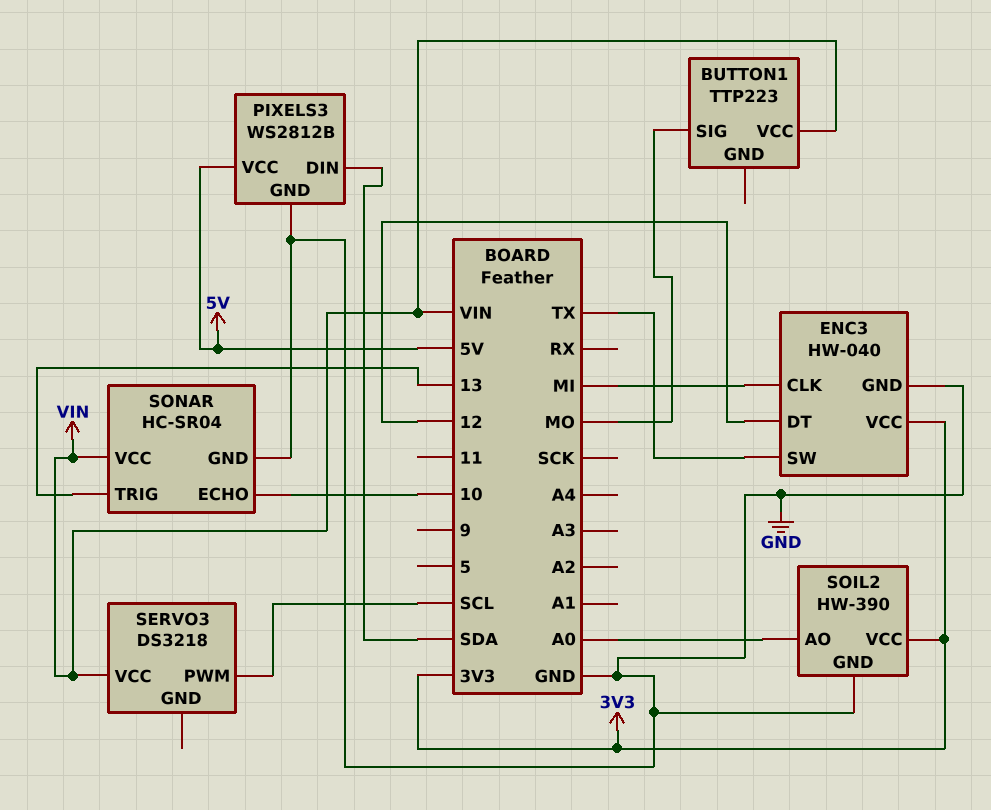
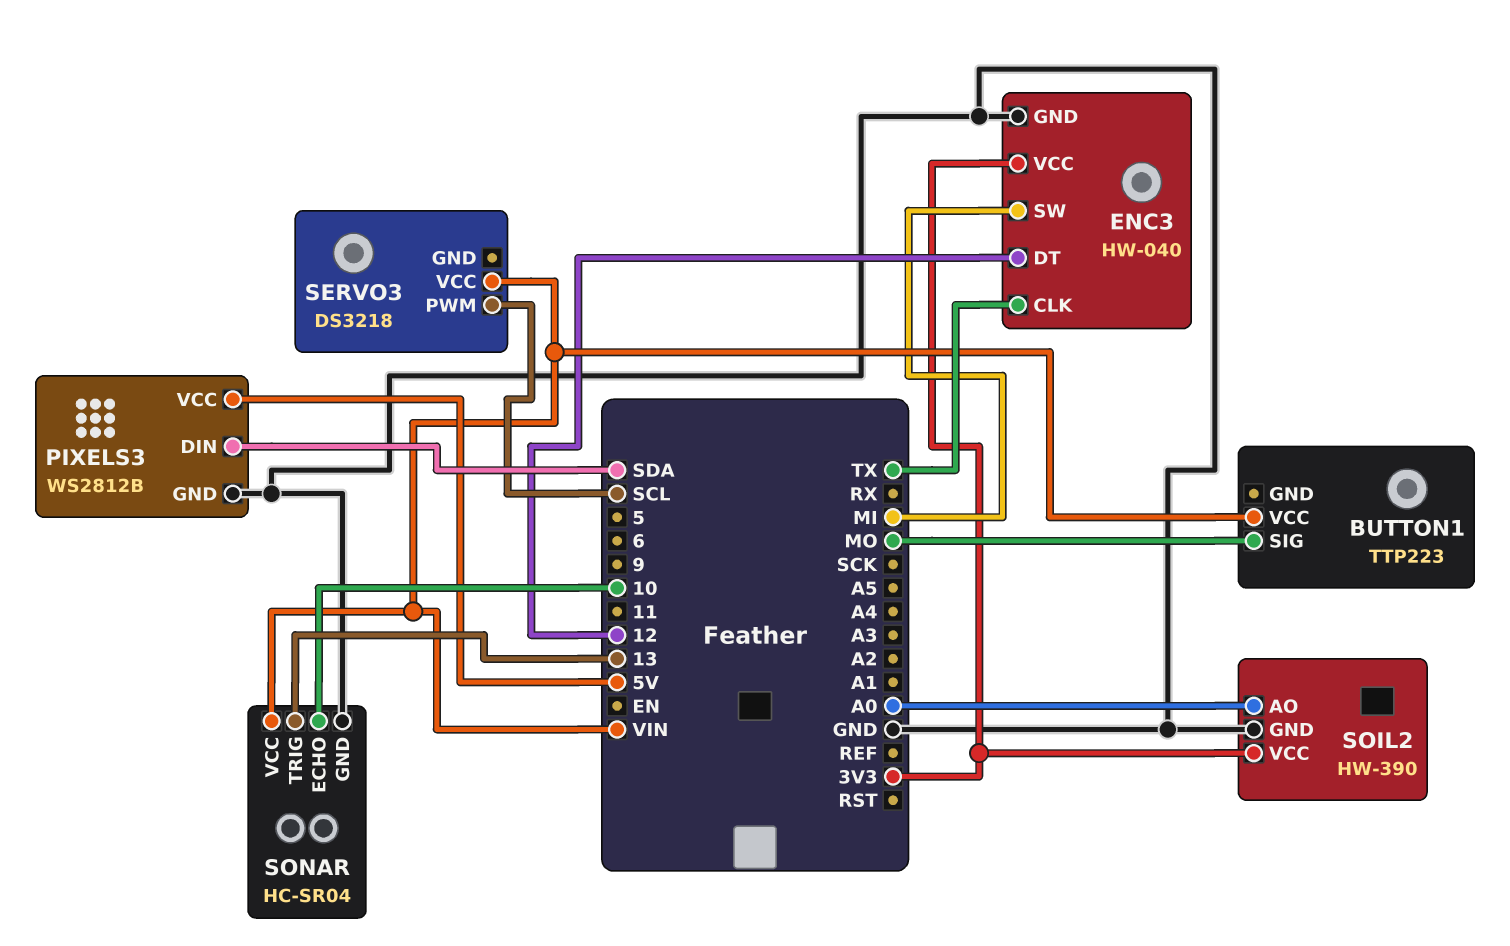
ENC3 pin CLK: MI -> TX
ENC3 pin SW: TX -> MI

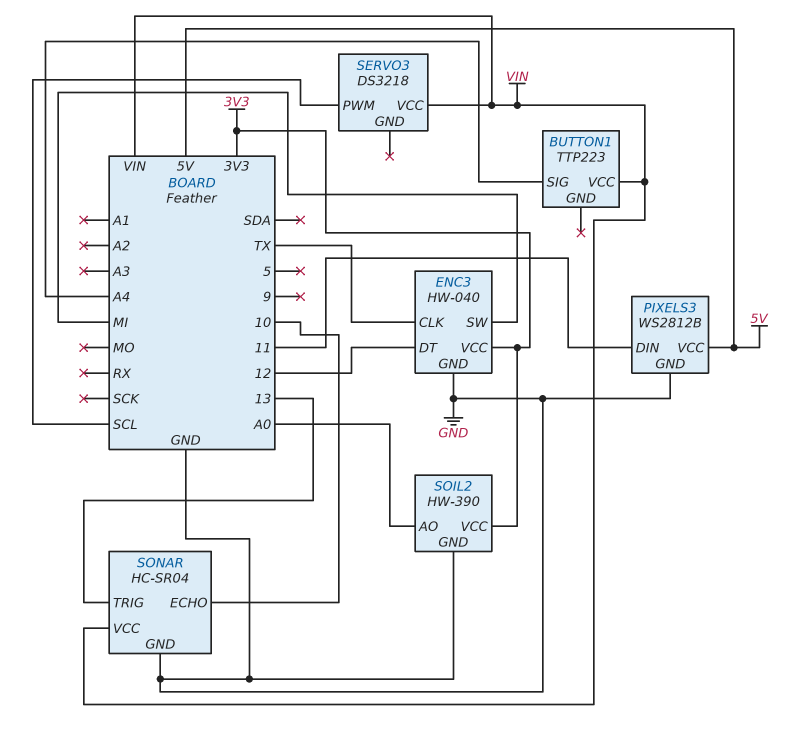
BUTTON1 pin SIG: MO -> A4
PIXELS3 pin DIN: SDA -> 11

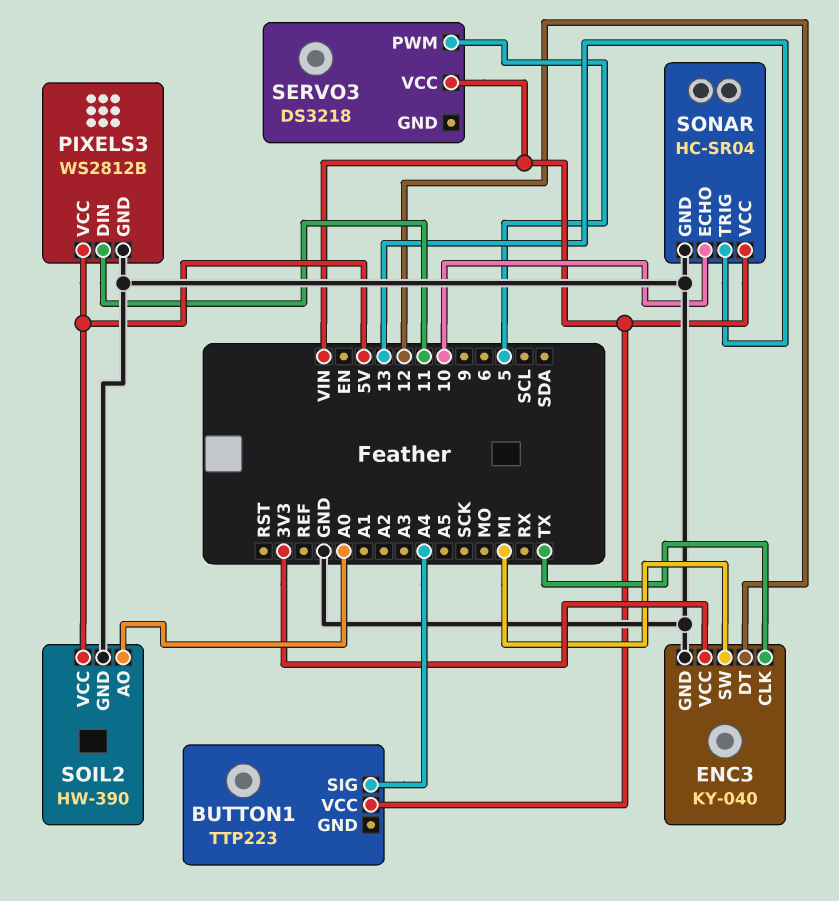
ENC3: HW-040 -> KY-040
SERVO3 pin PWM: SCL -> 5
SOIL2 pin VCC: 3V3 -> 5V

